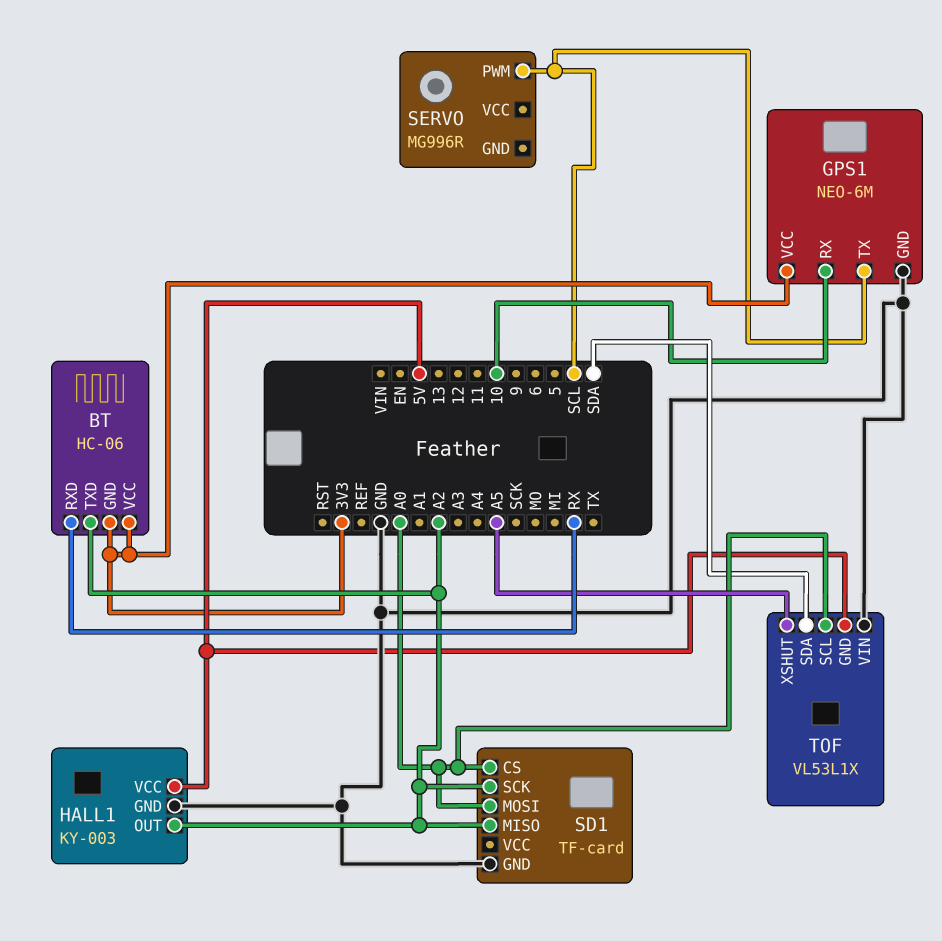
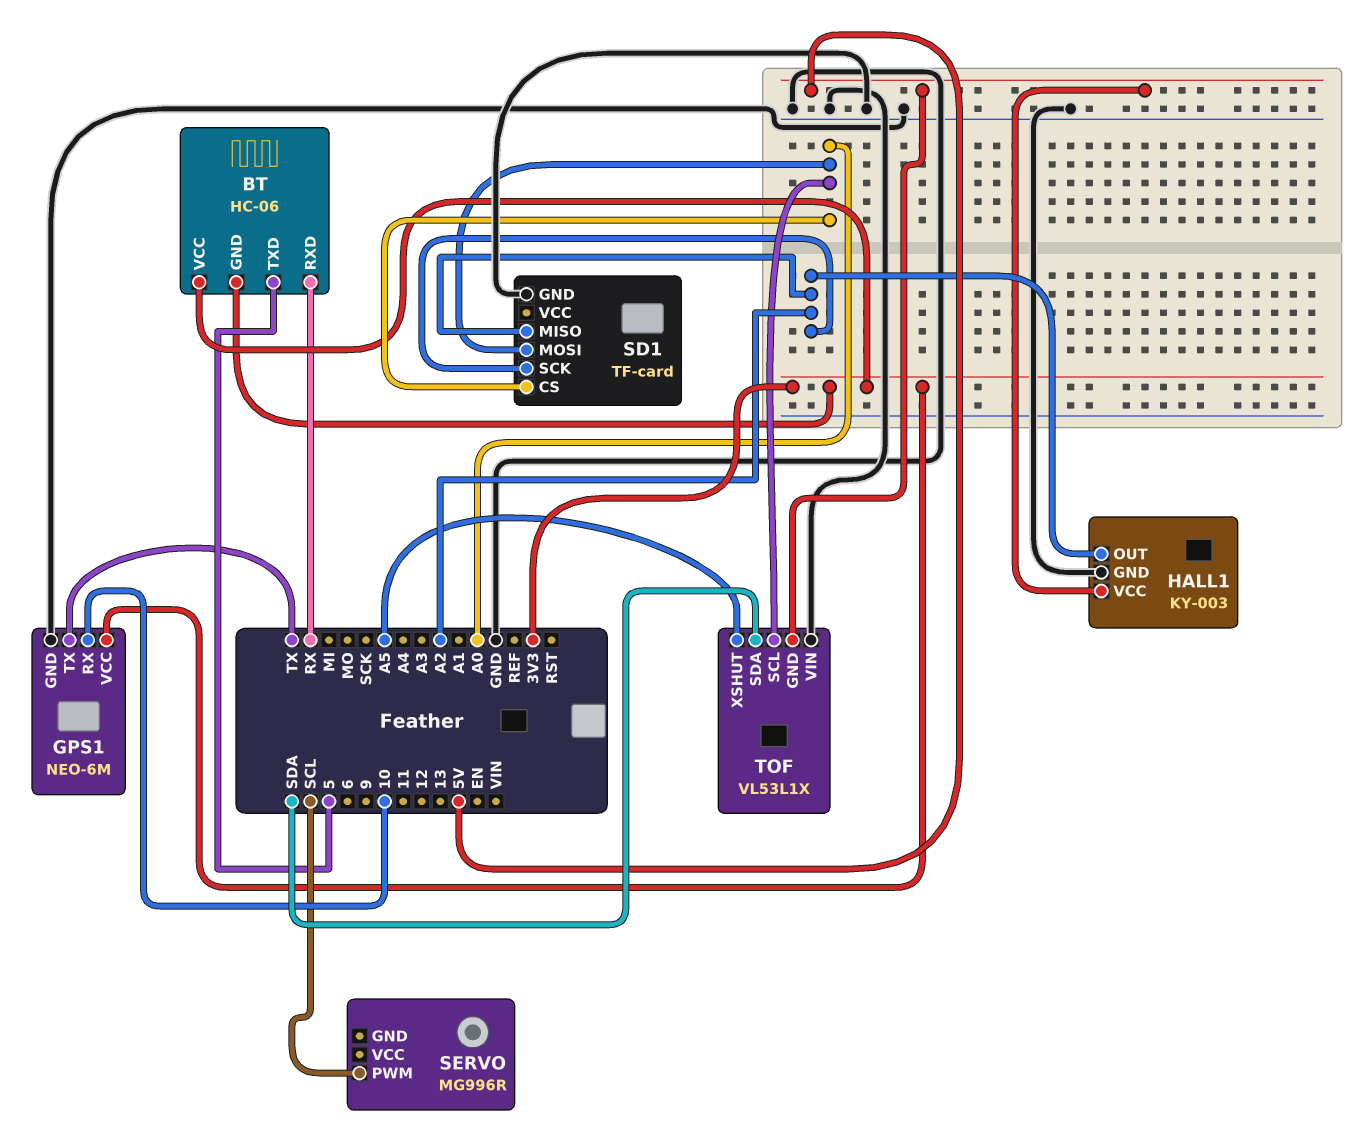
BT pin TXD: A2 -> 5
GPS1 pin TX: SCL -> TX

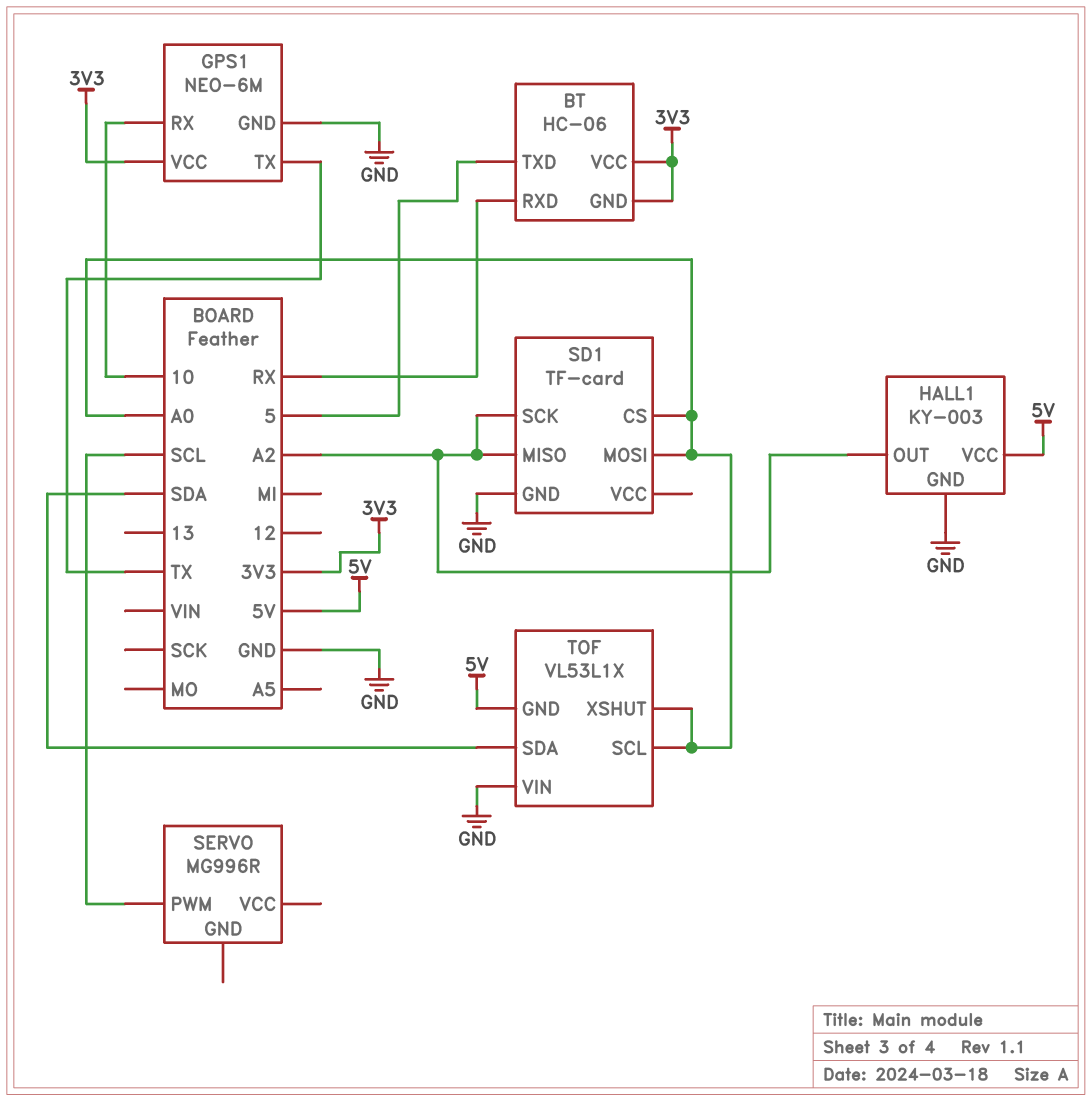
TOF pin XSHUT: A5 -> A0

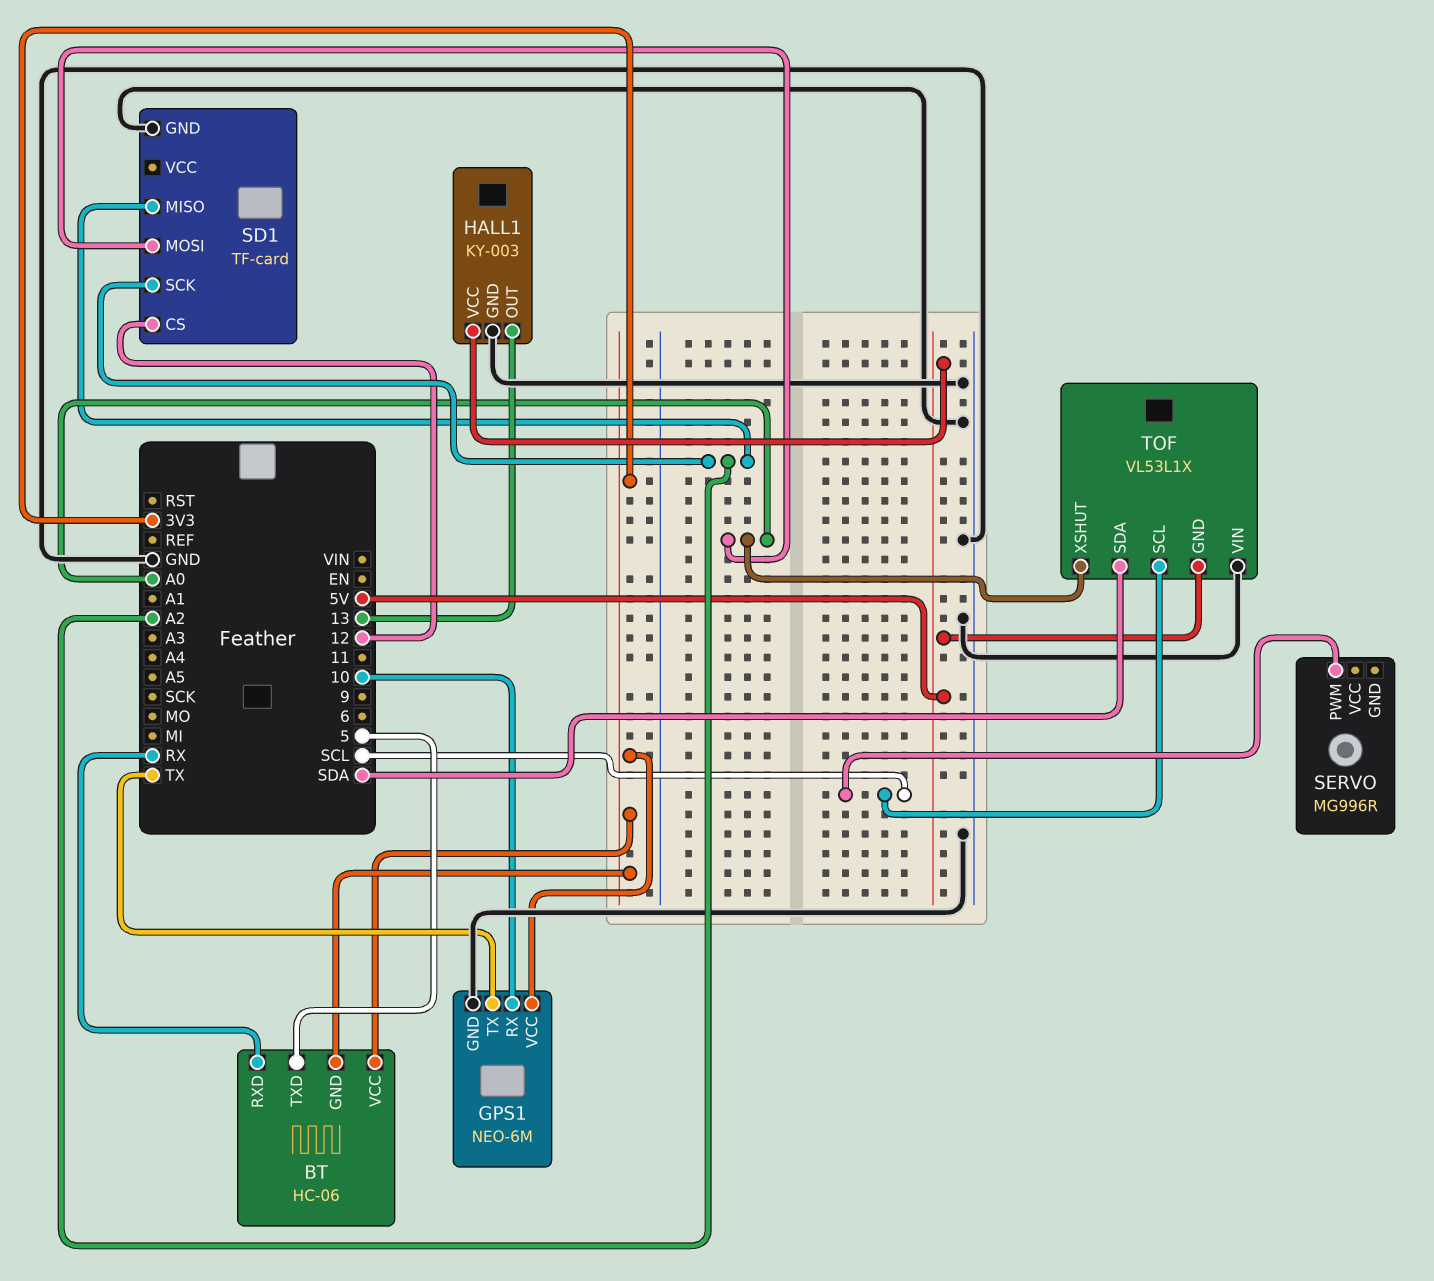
HALL1 pin OUT: A2 -> 13
SD1 pin CS: A0 -> 12
TOF pin SCL: A0 -> SCL

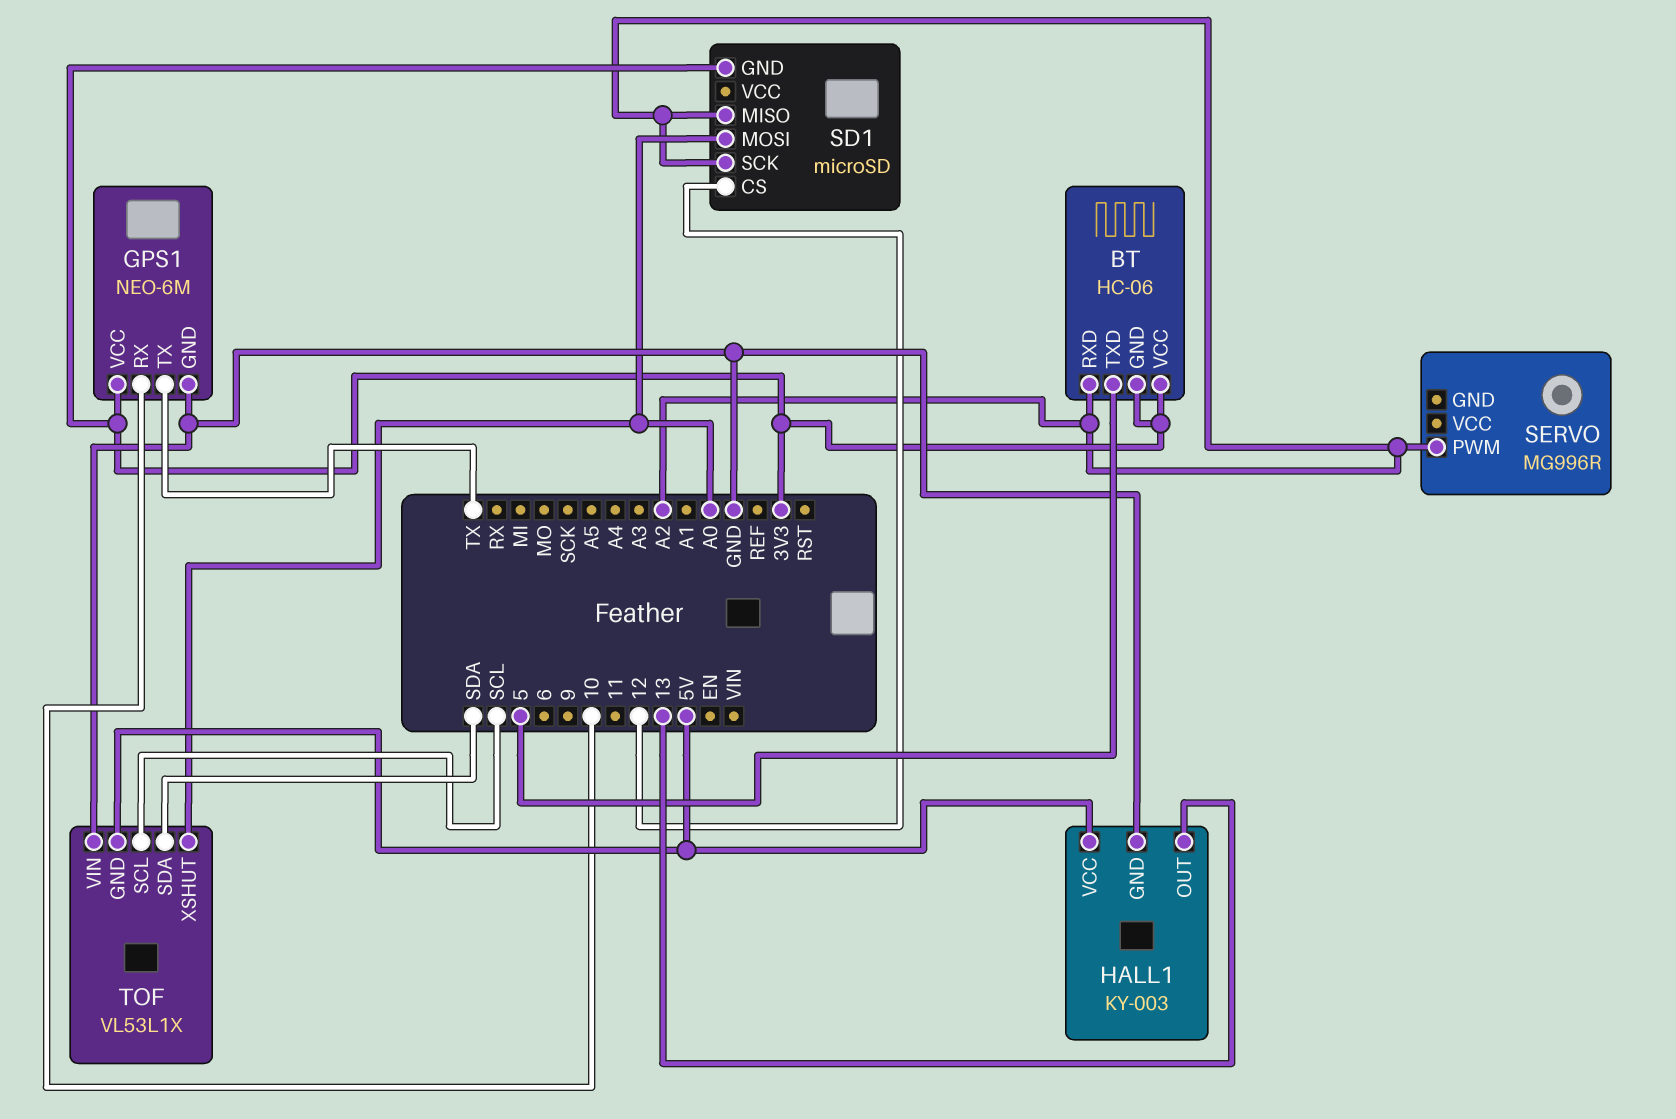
BT pin RXD: RX -> A2
SD1: TF-card -> microSD
SD1 pin GND: GND -> 3V3
SERVO pin PWM: SCL -> A2

